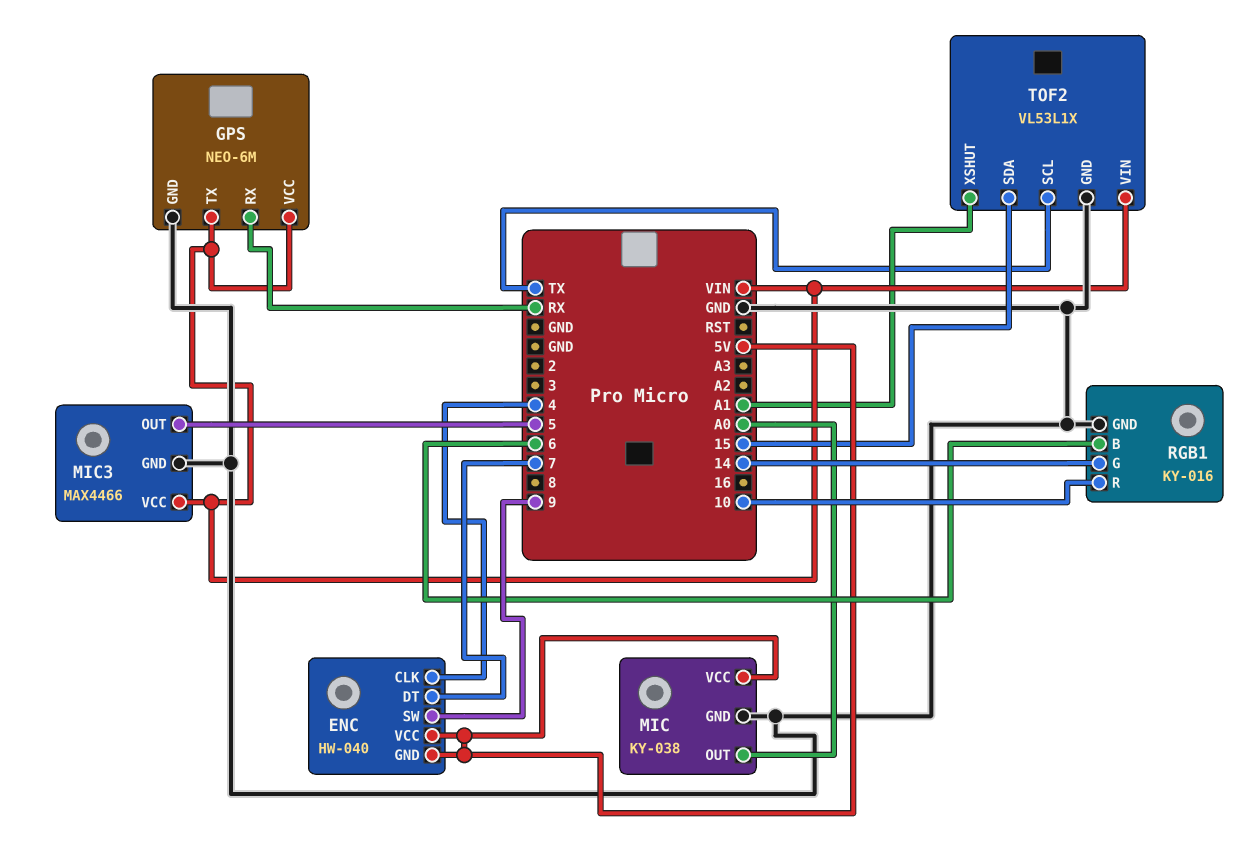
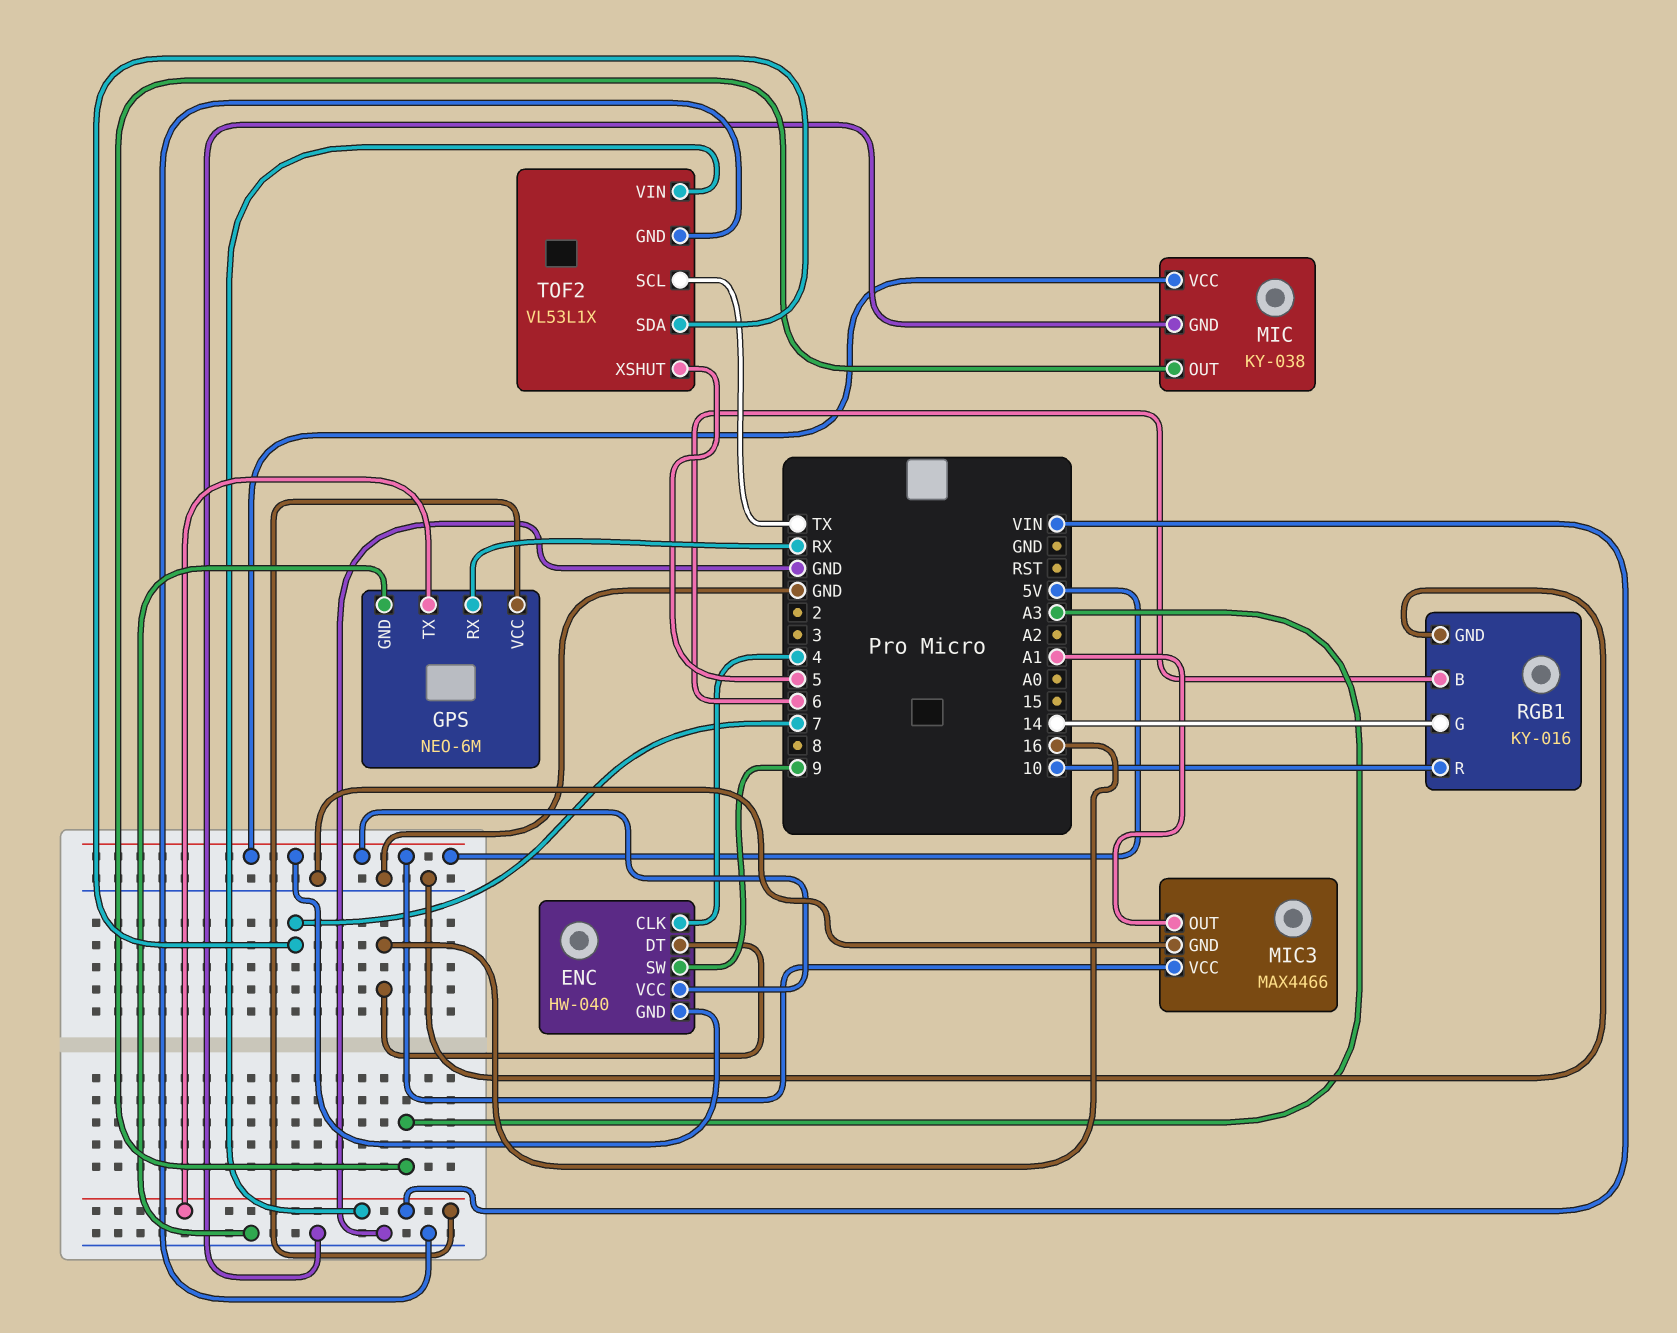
ENC pin DT: 7 -> 16
MIC pin OUT: A0 -> A3
MIC3 pin OUT: 5 -> A1
MIC3 pin VCC: VIN -> 5V
TOF2 pin SDA: 15 -> 7
TOF2 pin XSHUT: A1 -> 5

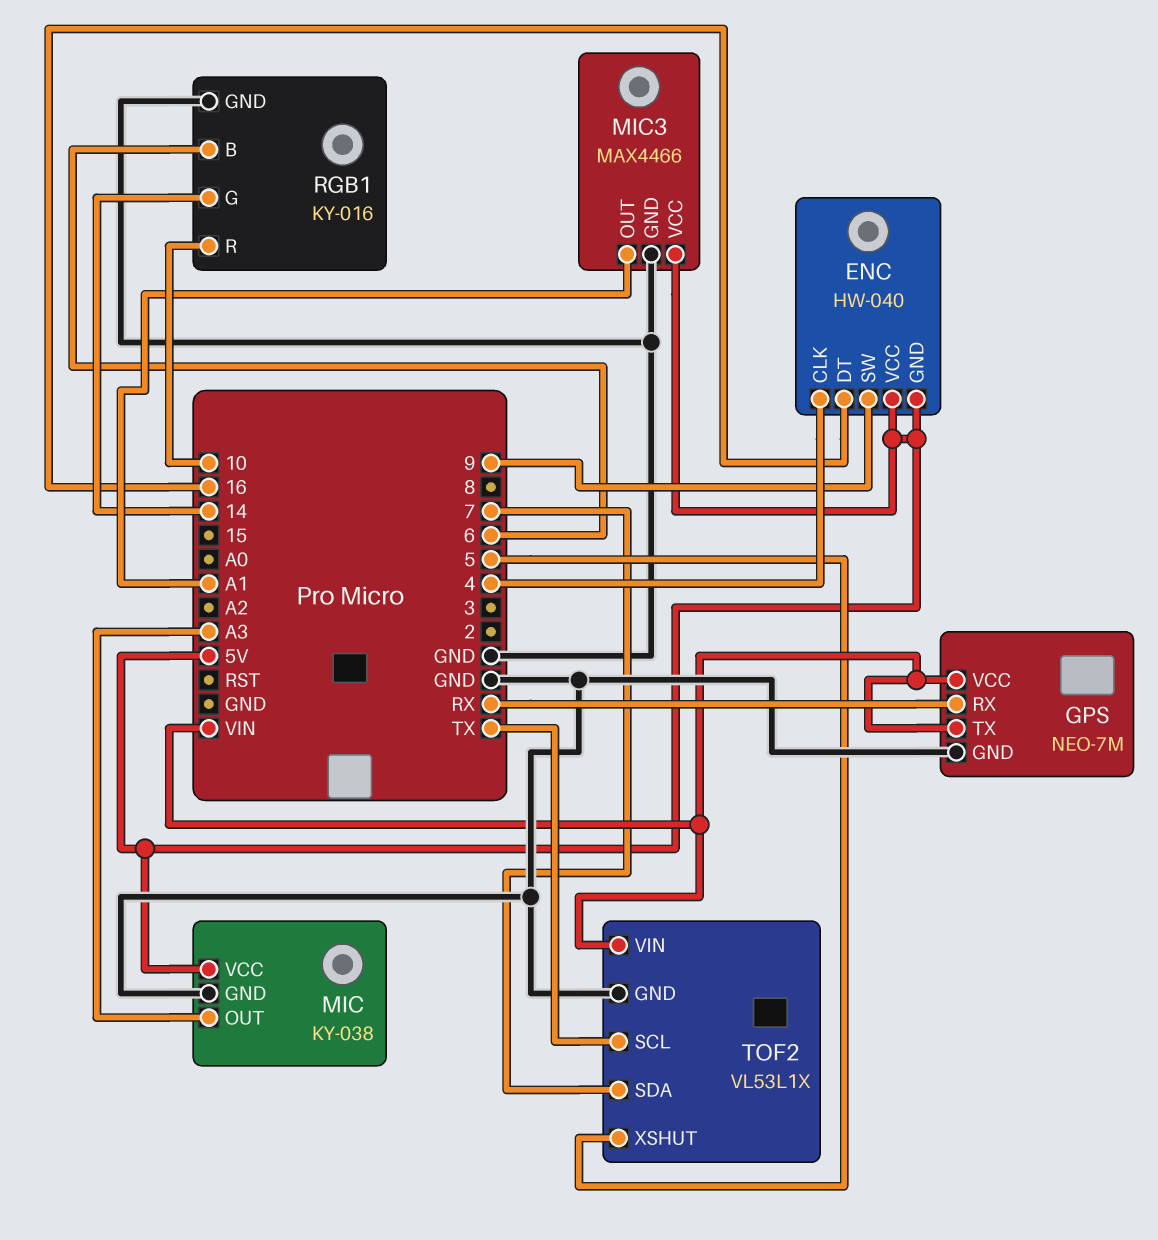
GPS: NEO-6M -> NEO-7M

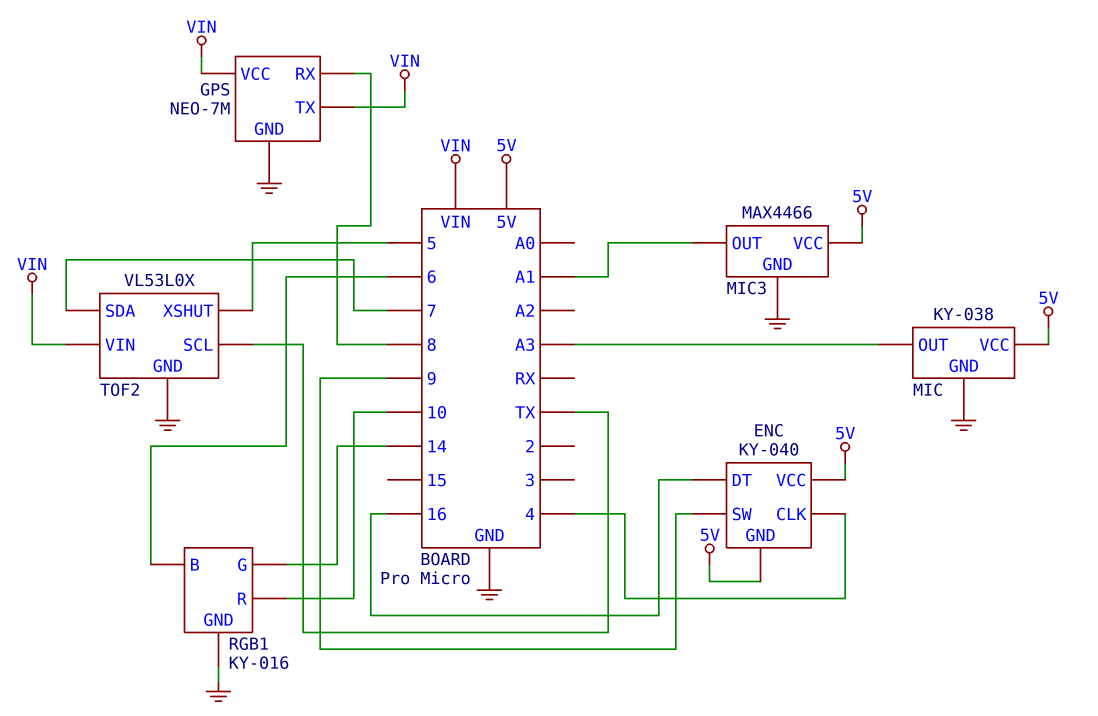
ENC: HW-040 -> KY-040
GPS pin RX: RX -> 8
TOF2: VL53L1X -> VL53L0X

